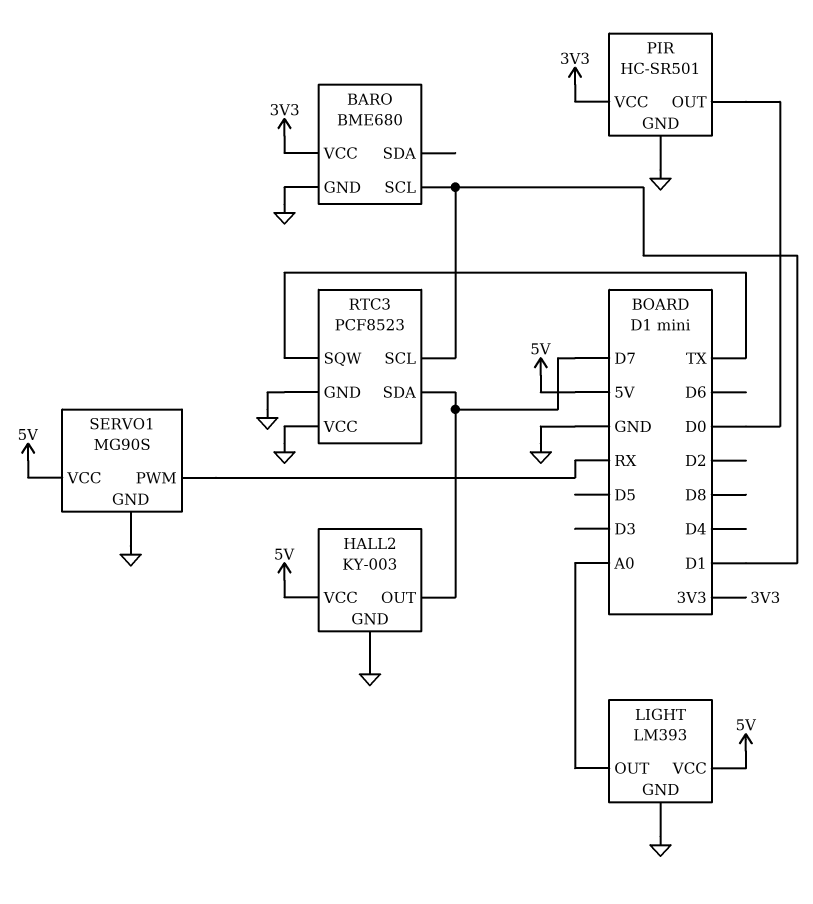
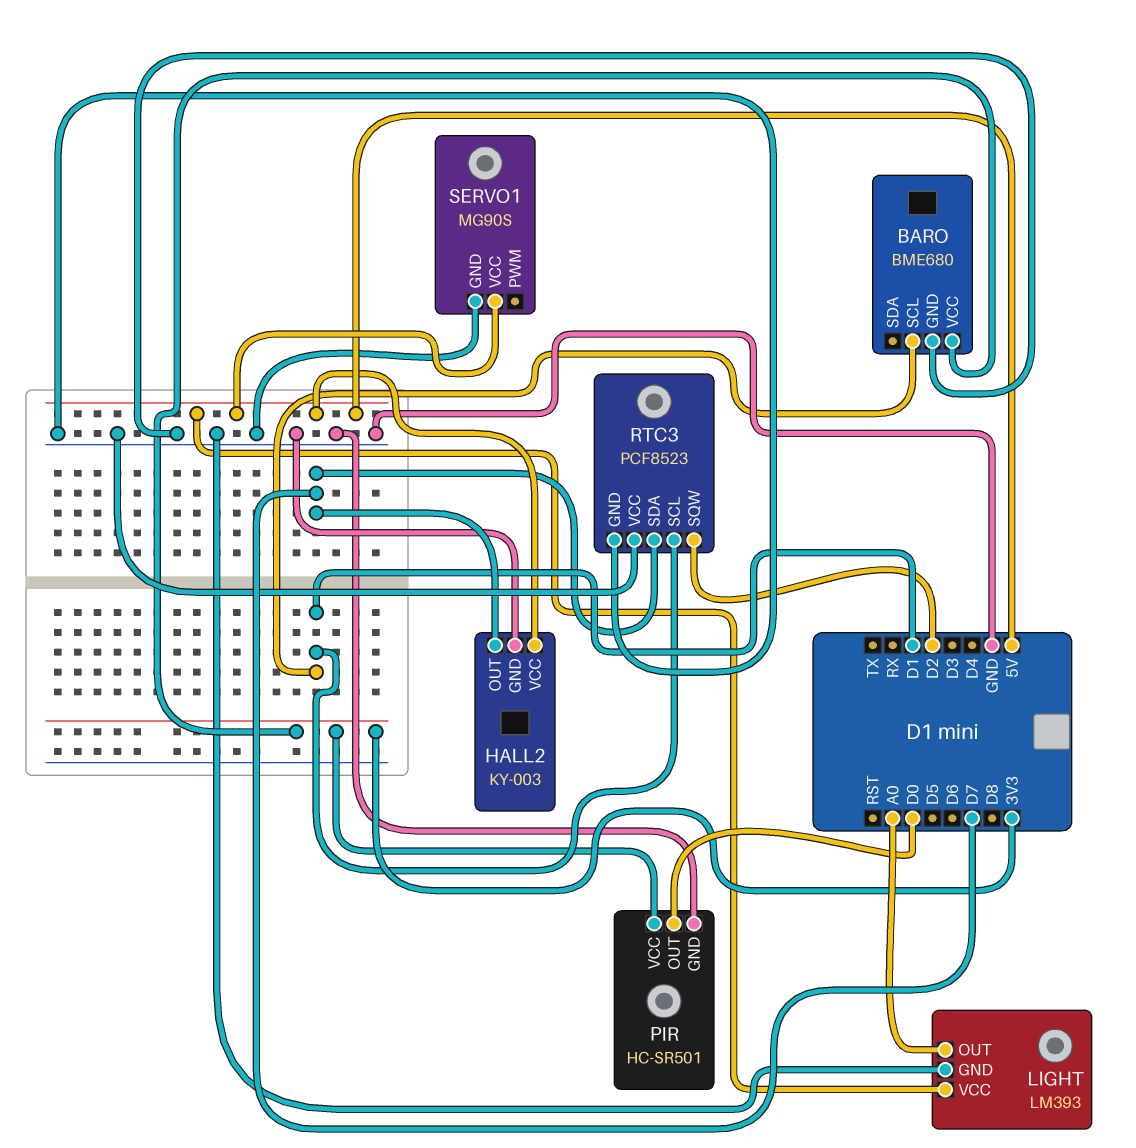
RTC3 pin SQW: TX -> D2
SERVO1 pin PWM: RX -> none

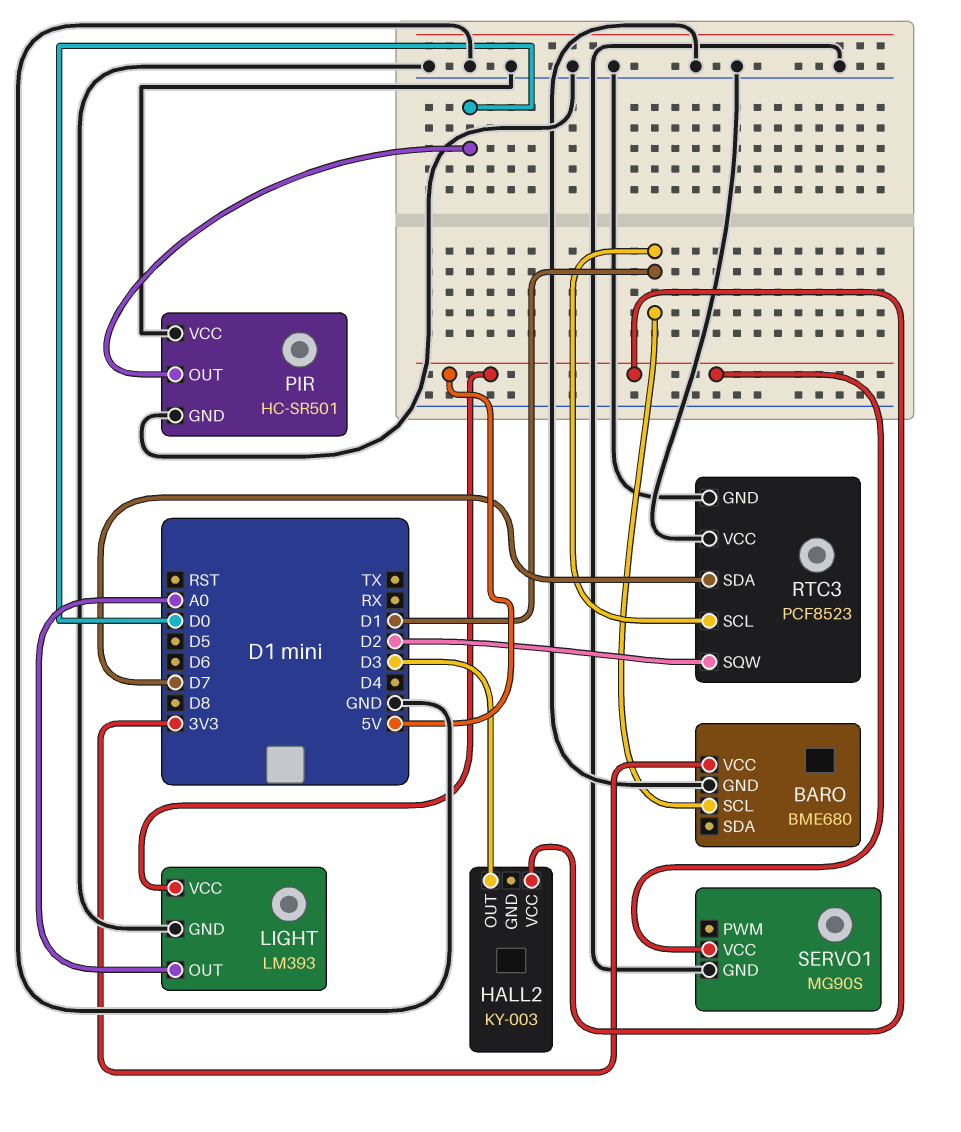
HALL2 pin GND: GND -> none
HALL2 pin OUT: D7 -> D3
PIR pin VCC: 3V3 -> GND

